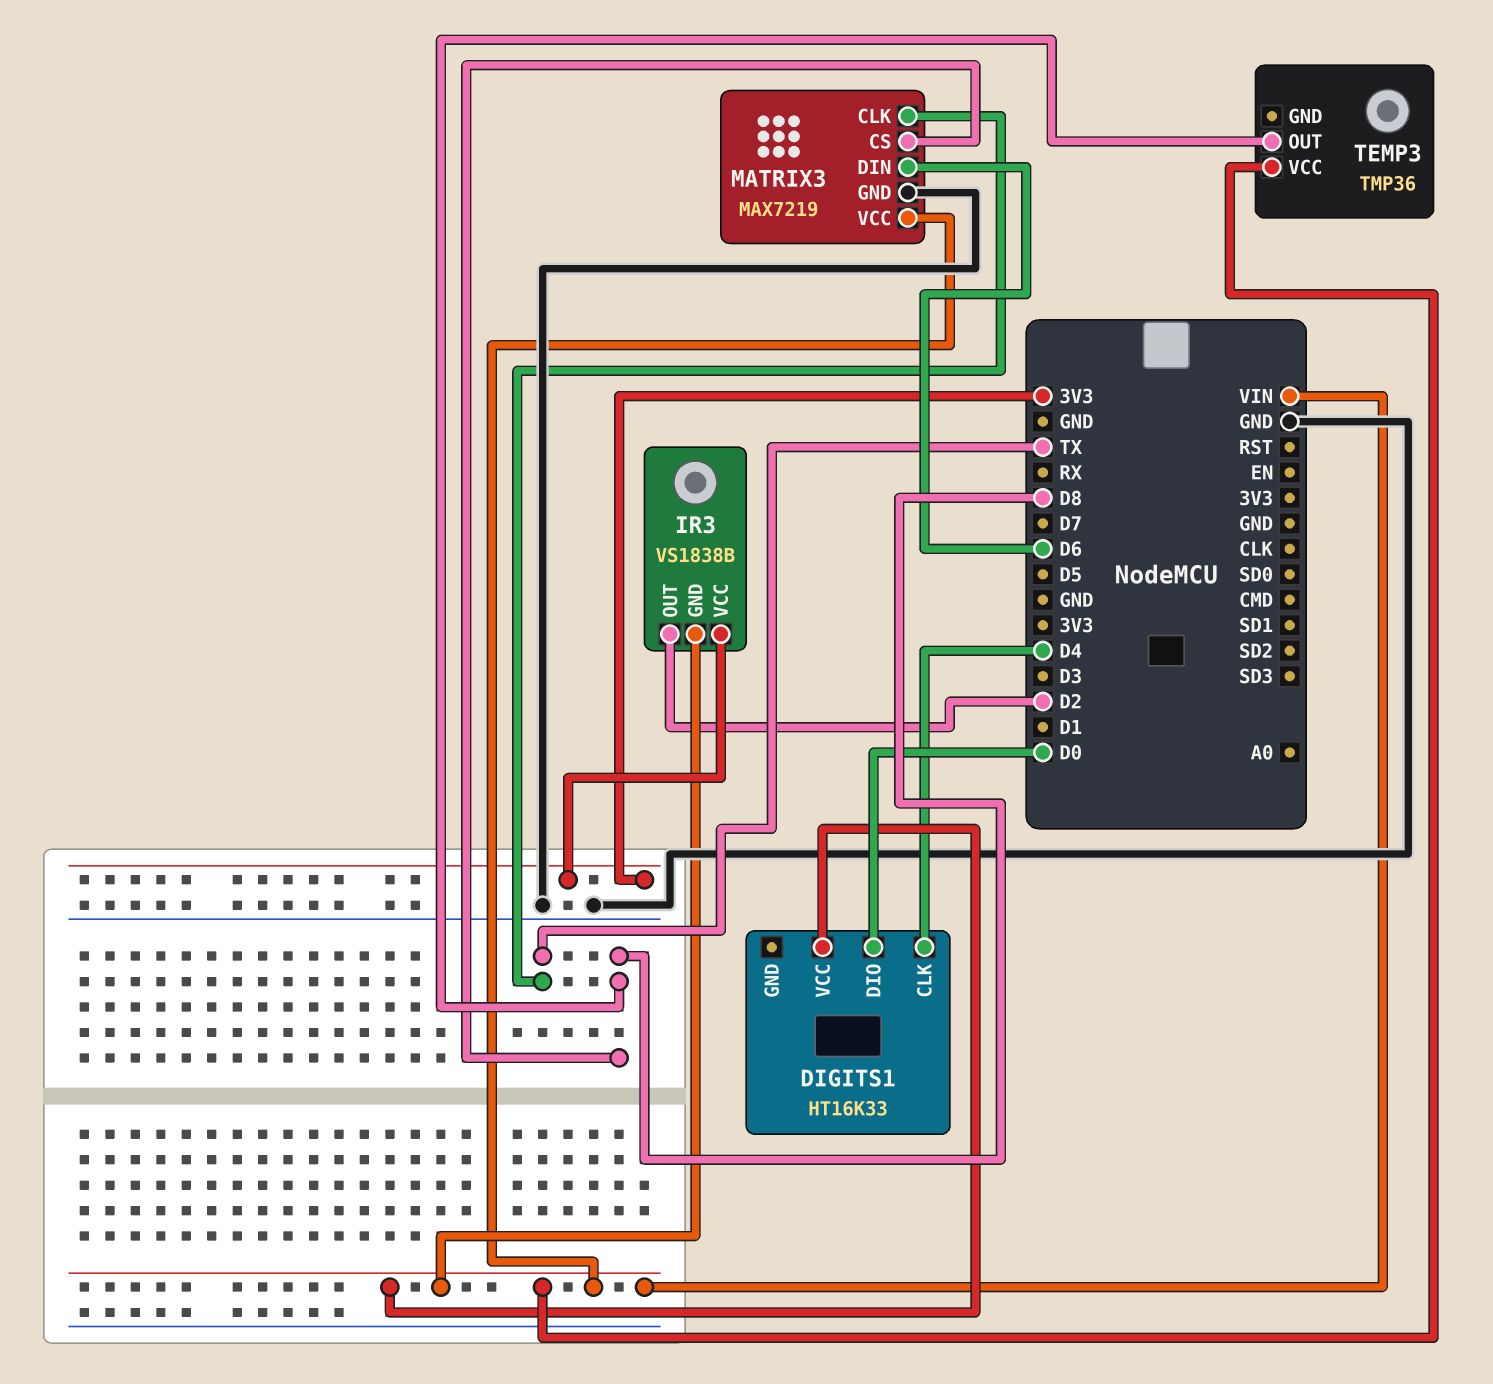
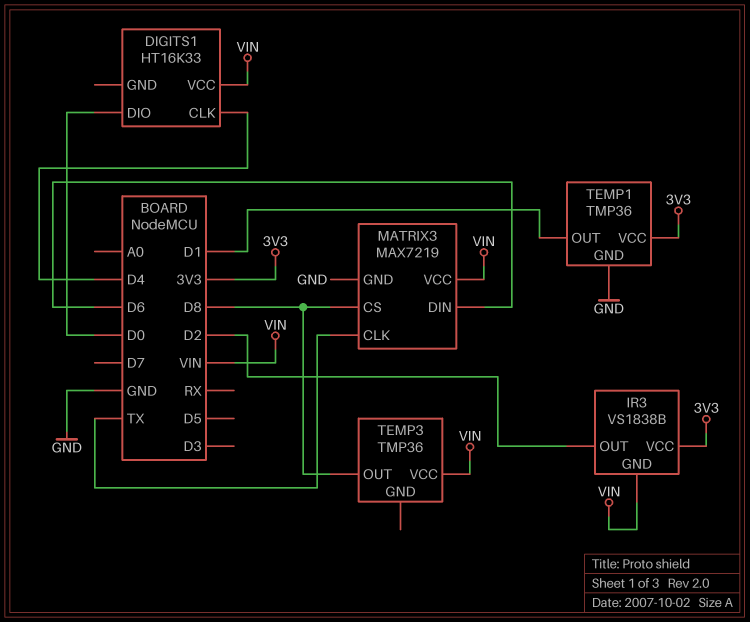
TEMP1: none -> TMP36
TEMP1 pin GND: none -> GND
TEMP1 pin OUT: none -> D1
TEMP1 pin VCC: none -> 3V3

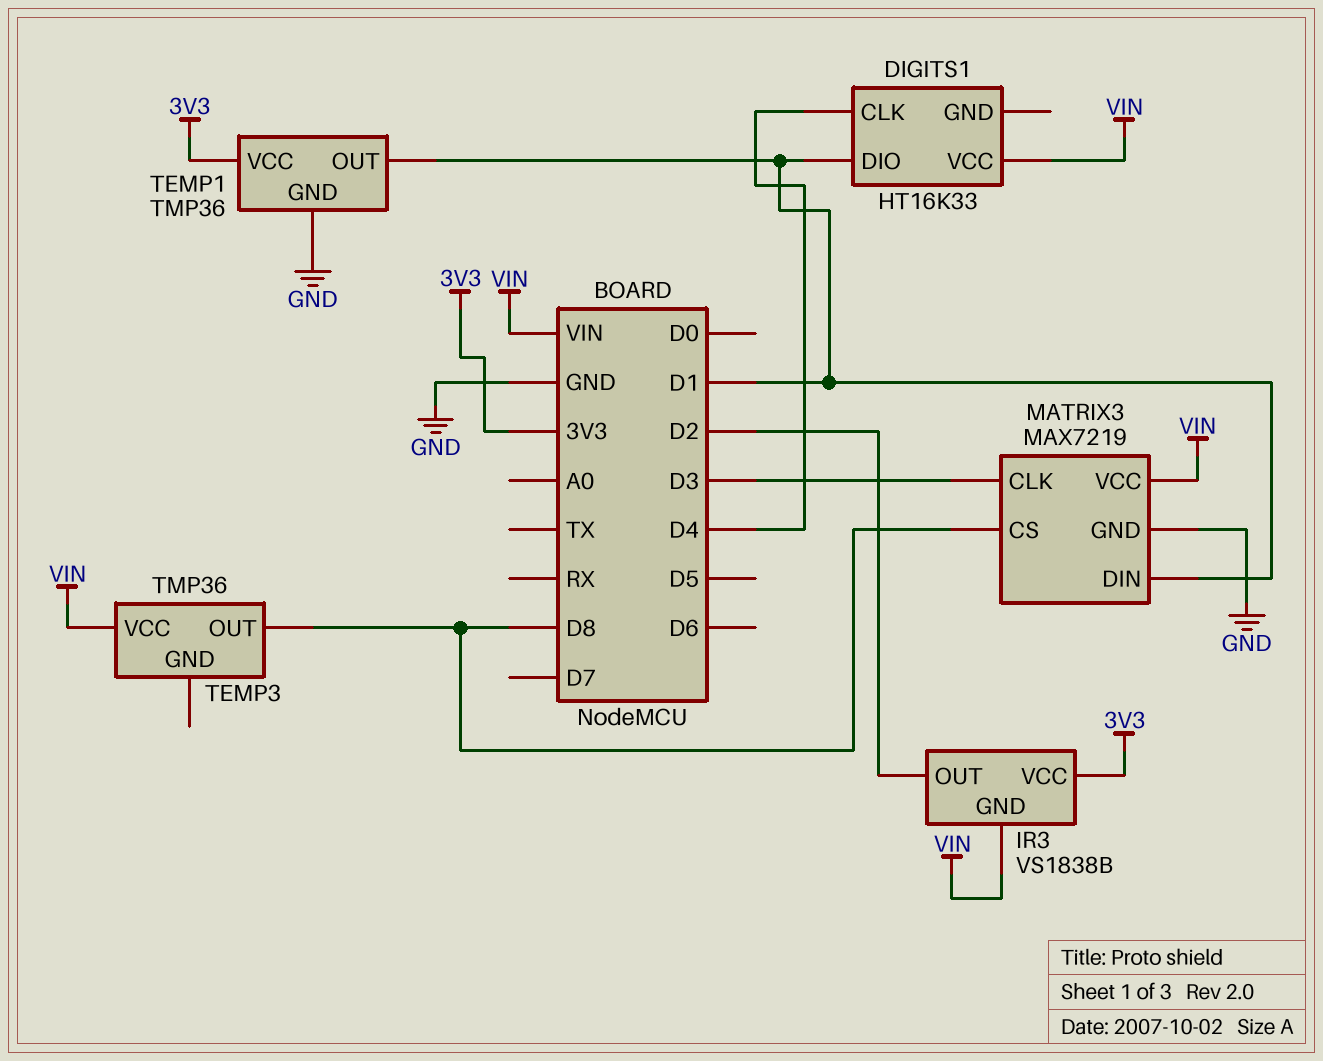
DIGITS1 pin DIO: D0 -> D1
MATRIX3 pin CLK: TX -> D3
MATRIX3 pin DIN: D6 -> D1

